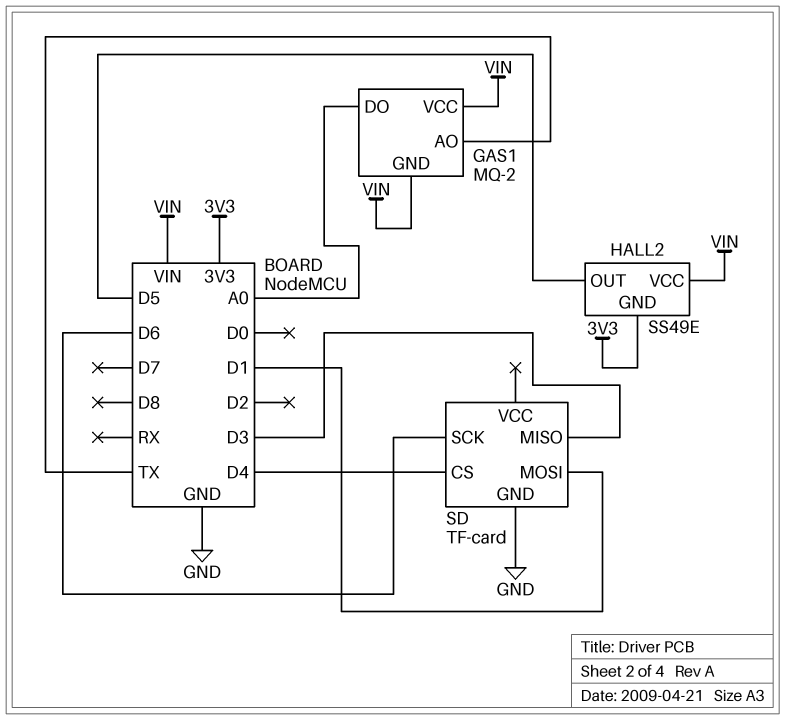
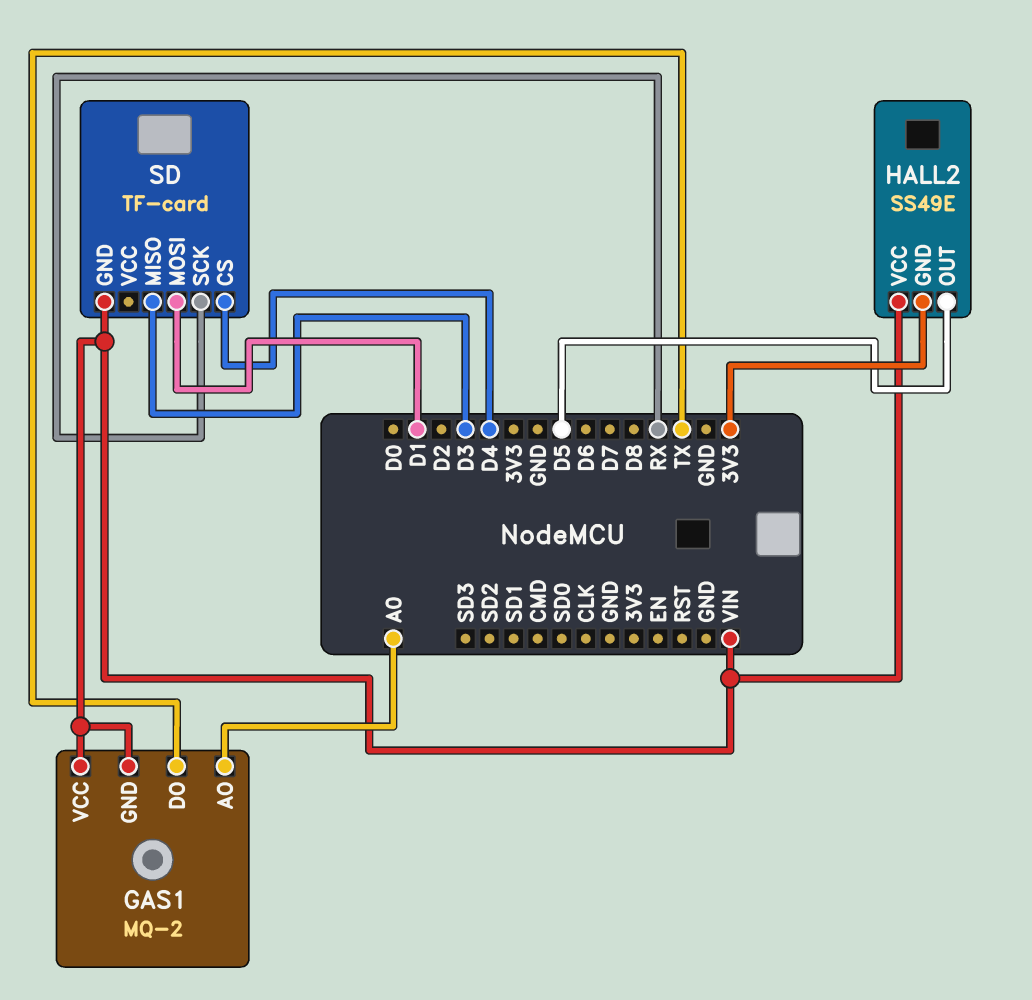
GAS1 pin AO: TX -> A0
GAS1 pin DO: A0 -> TX
SD pin GND: GND -> VIN
SD pin SCK: D6 -> RX

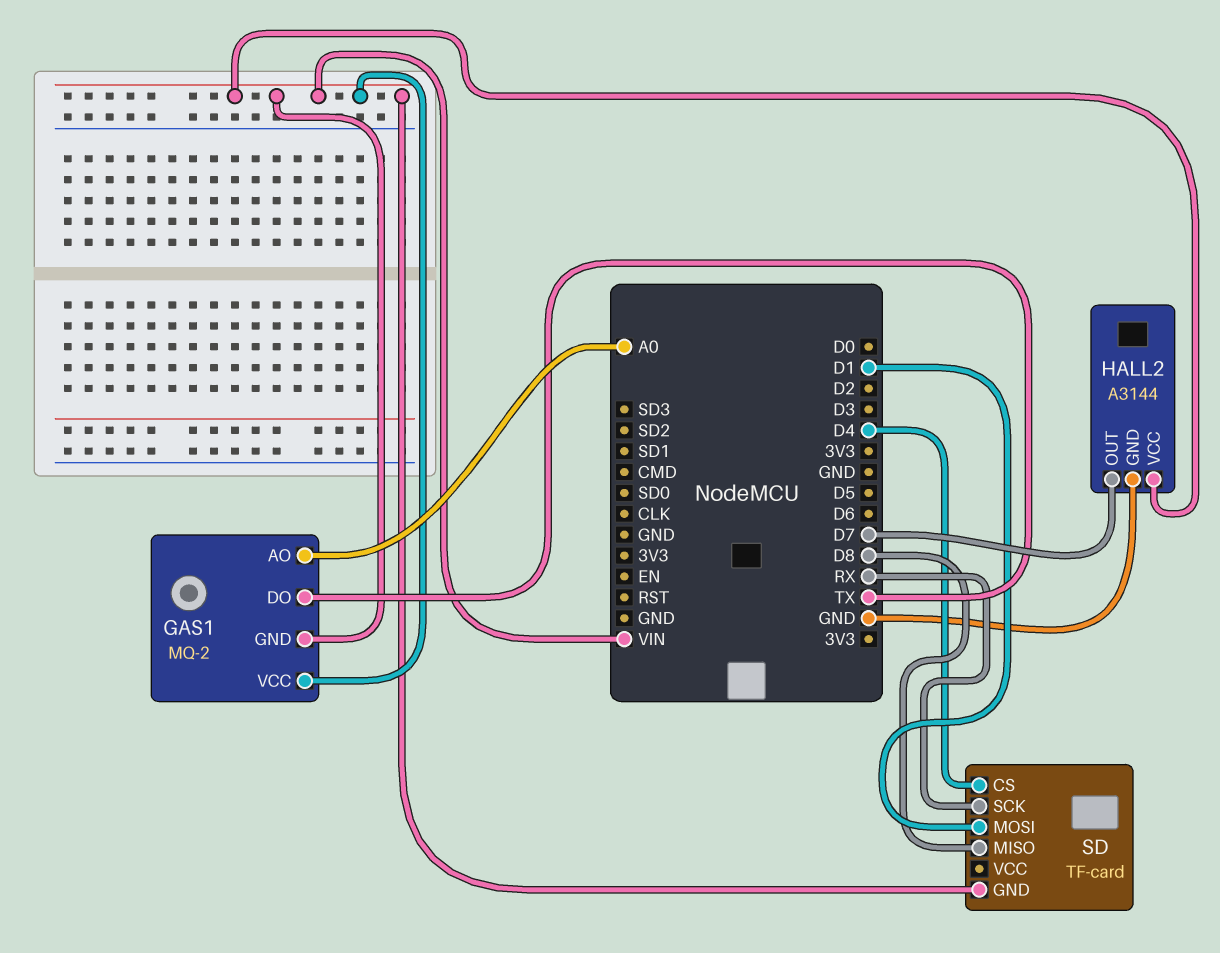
HALL2: SS49E -> A3144
HALL2 pin GND: 3V3 -> GND
HALL2 pin OUT: D5 -> D7
SD pin MISO: D3 -> D8

